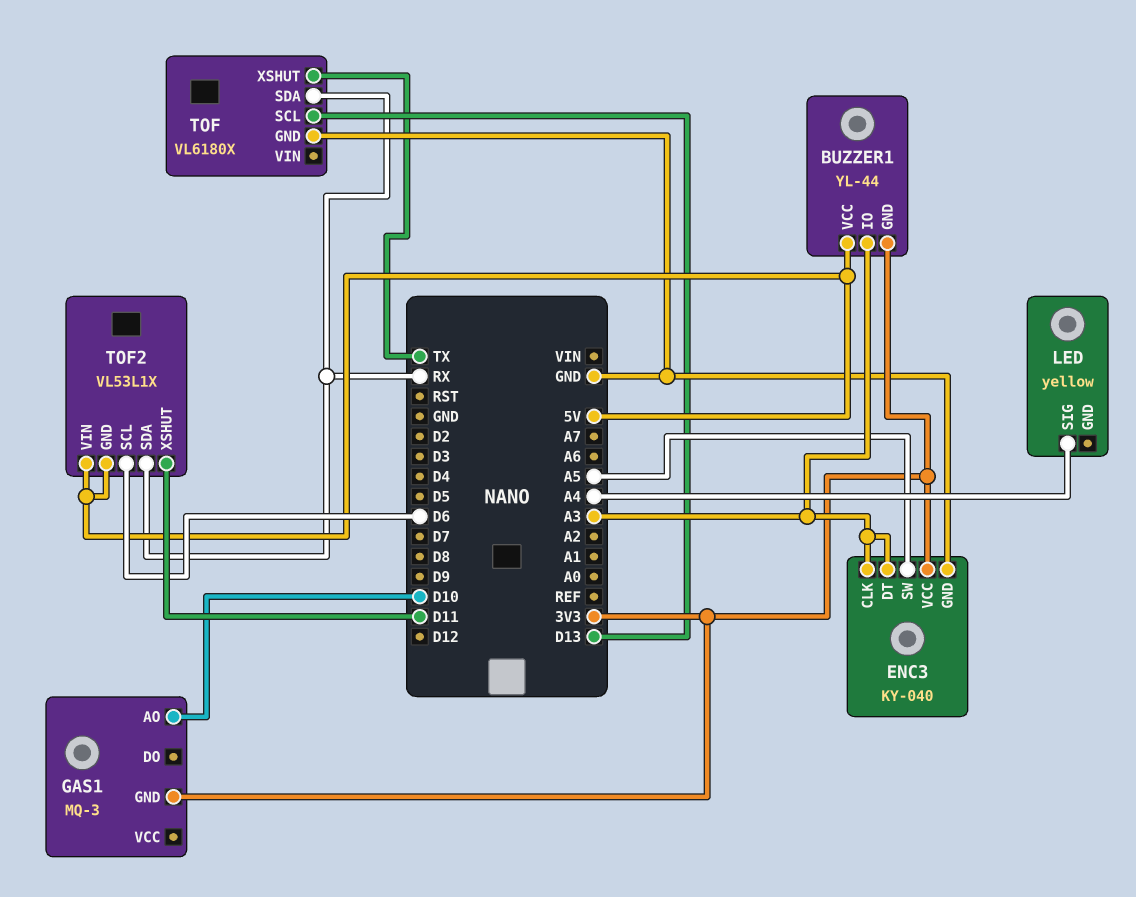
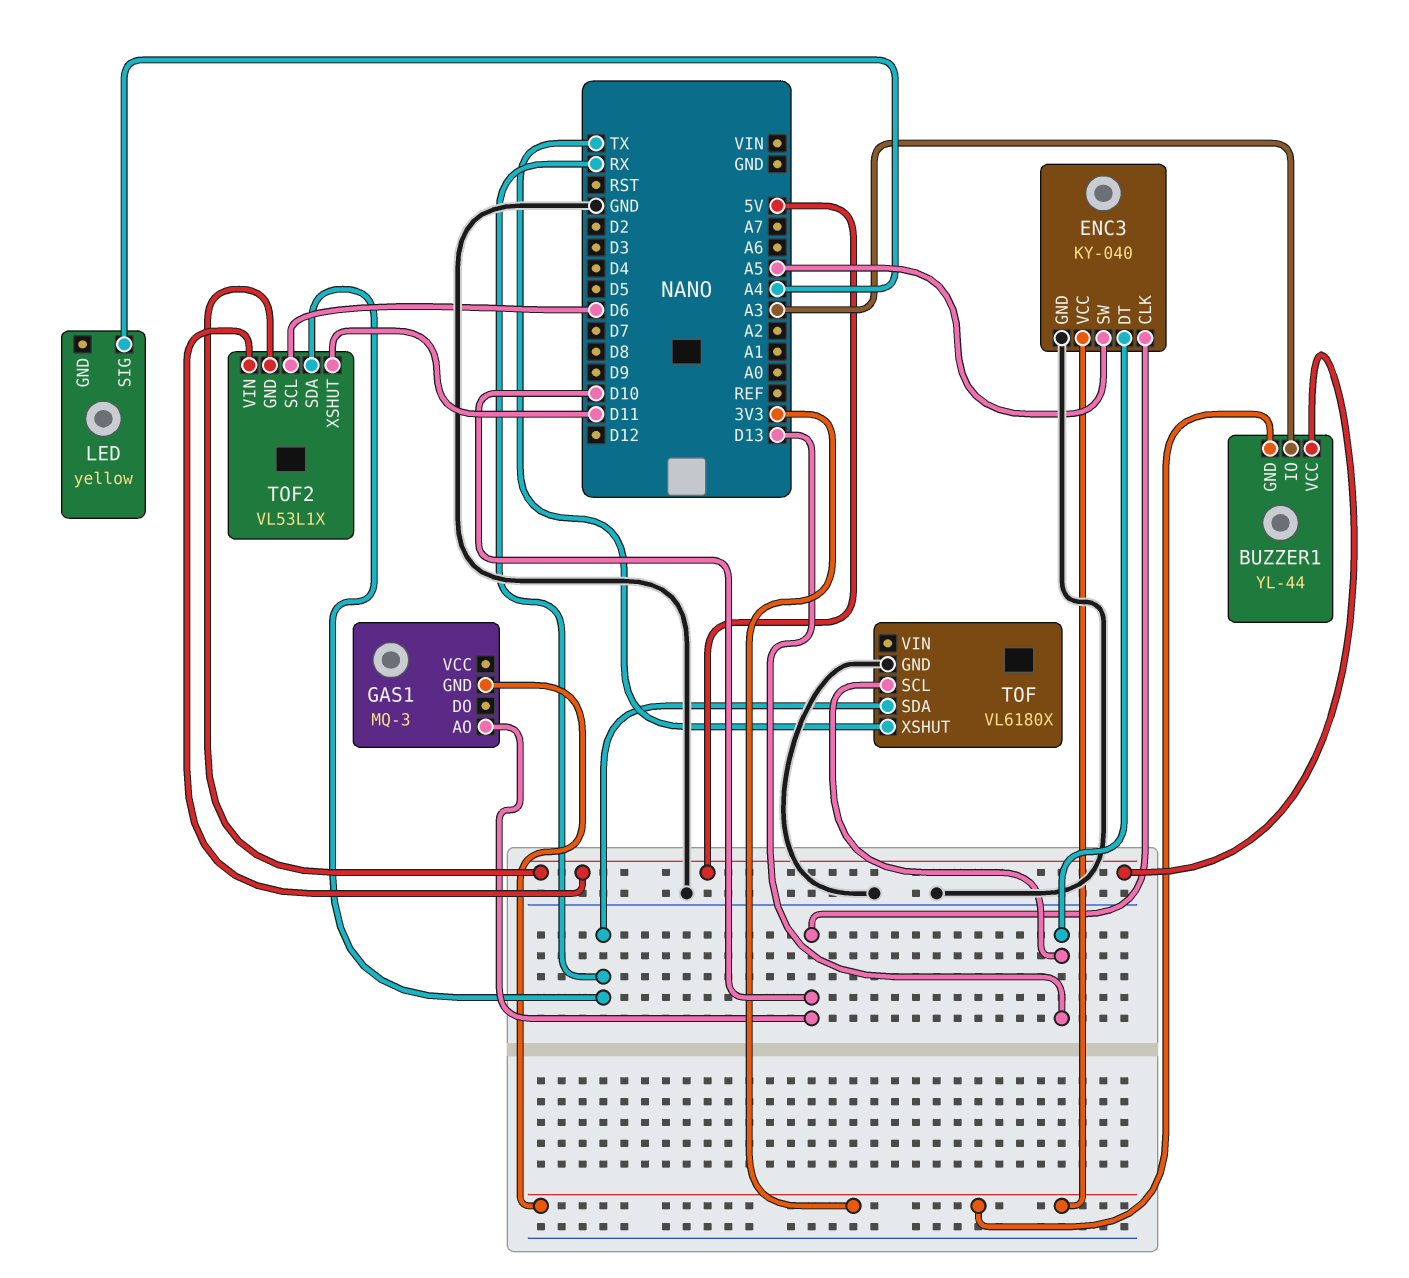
ENC3 pin CLK: A3 -> D10
ENC3 pin DT: A3 -> D13

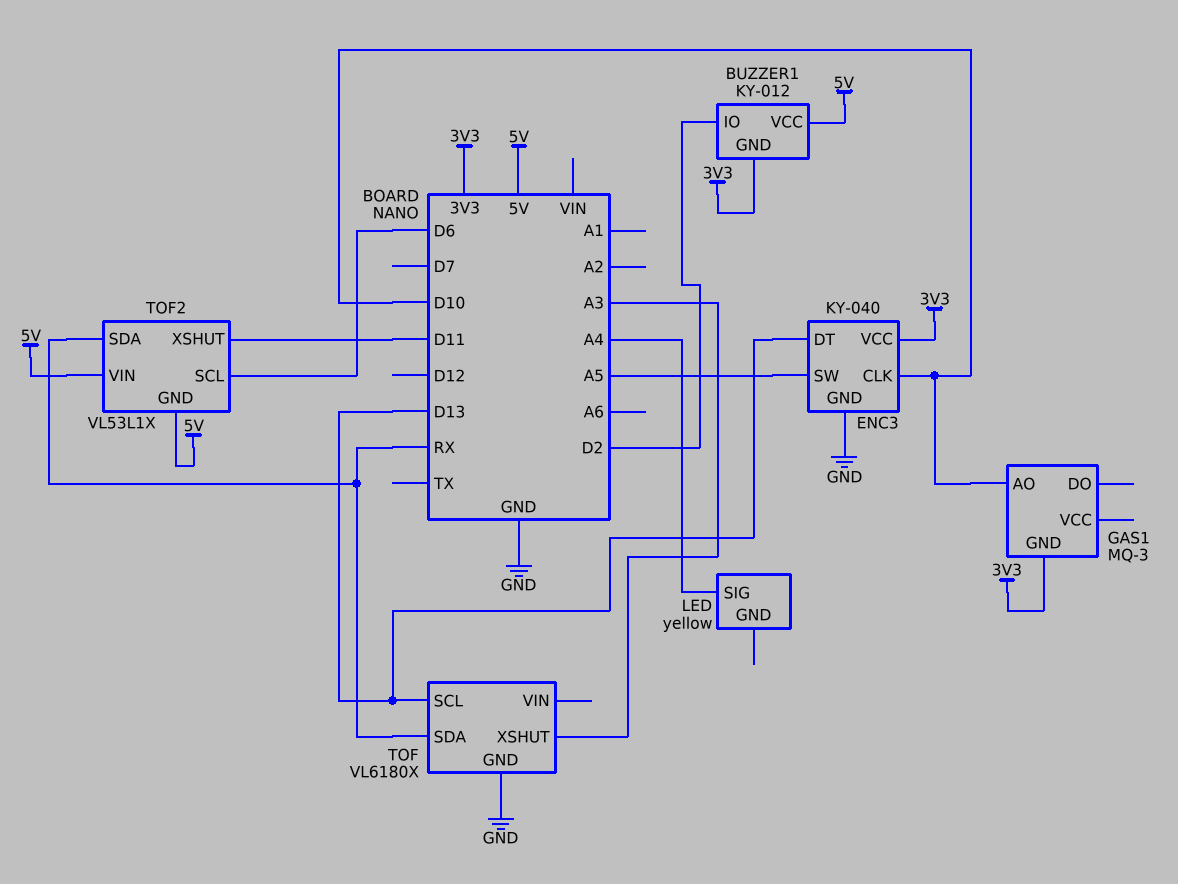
BUZZER1: YL-44 -> KY-012
BUZZER1 pin IO: A3 -> D2
TOF pin XSHUT: TX -> A3

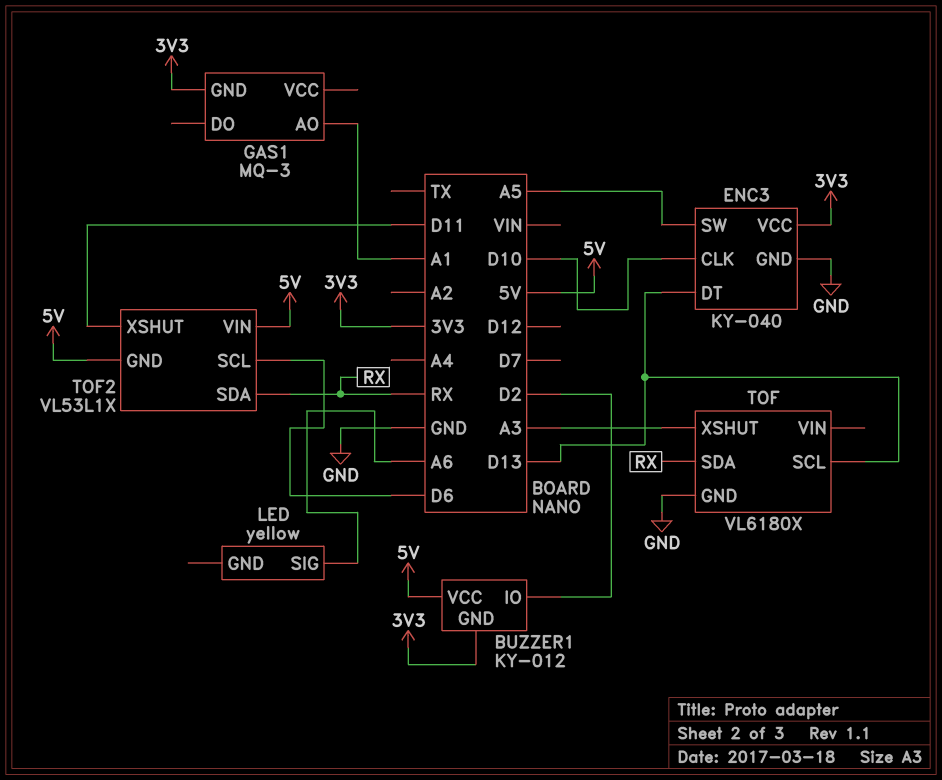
GAS1 pin AO: D10 -> A1
LED pin SIG: A4 -> A6

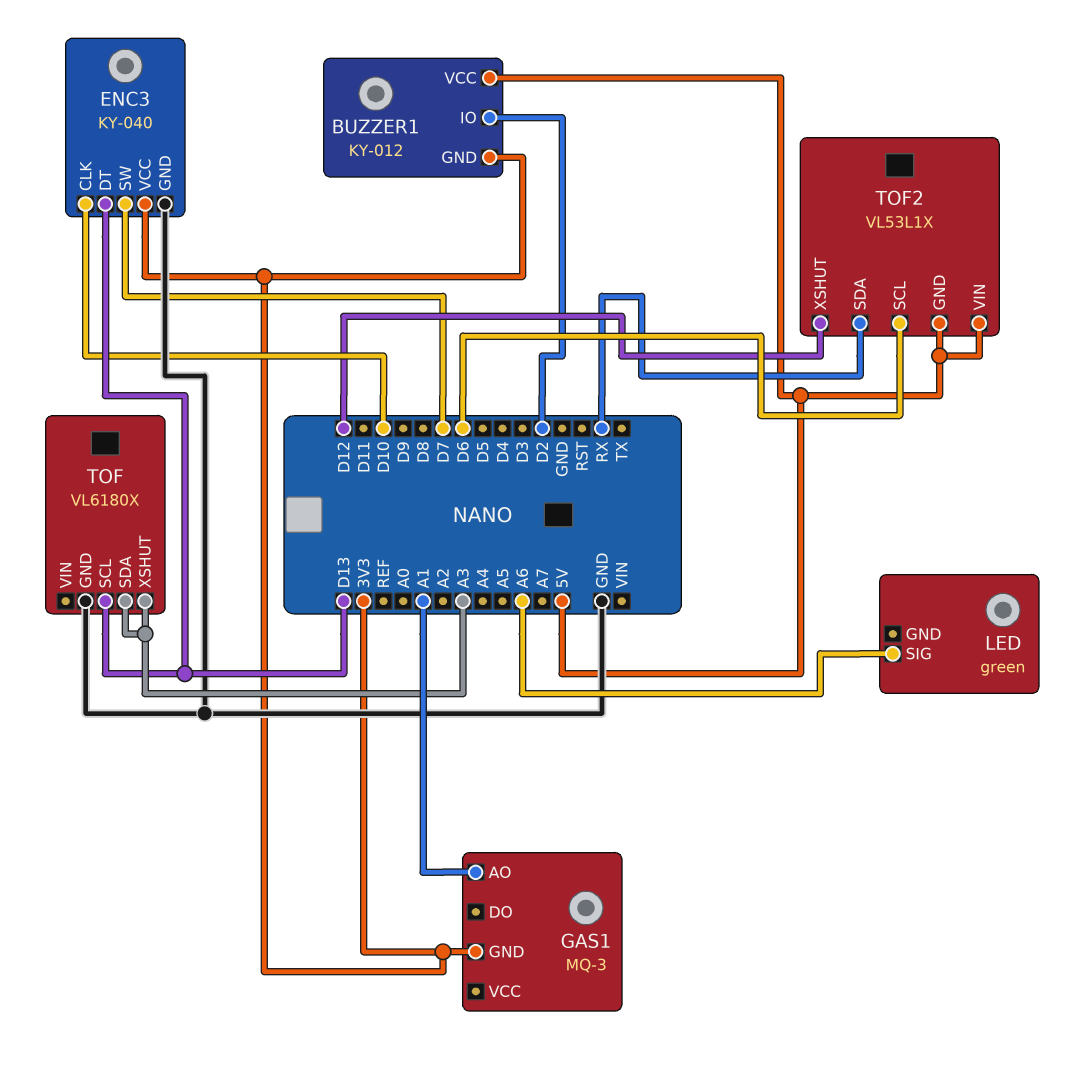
ENC3 pin SW: A5 -> D7
LED: yellow -> green
TOF pin SDA: RX -> A3
TOF2 pin XSHUT: D11 -> D12

